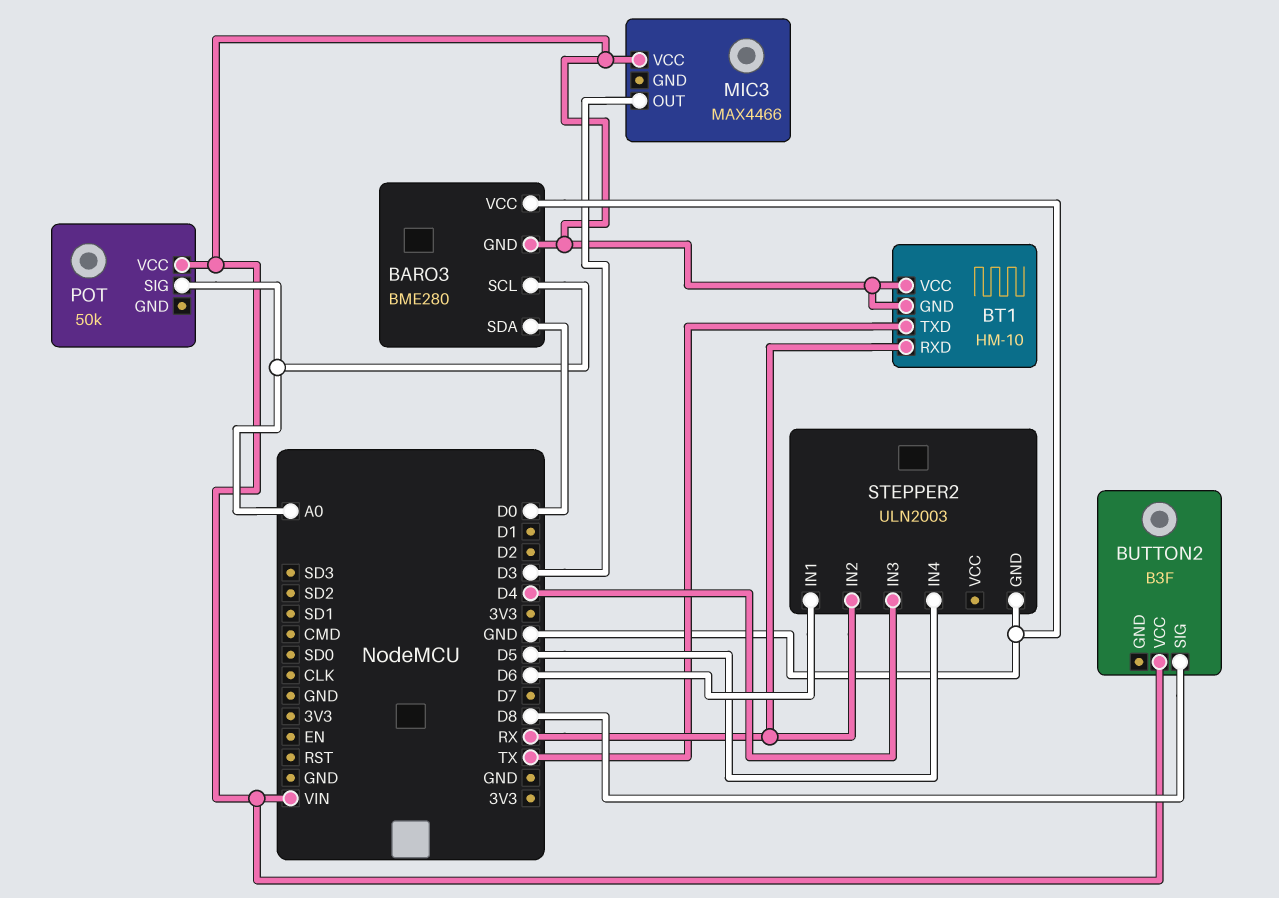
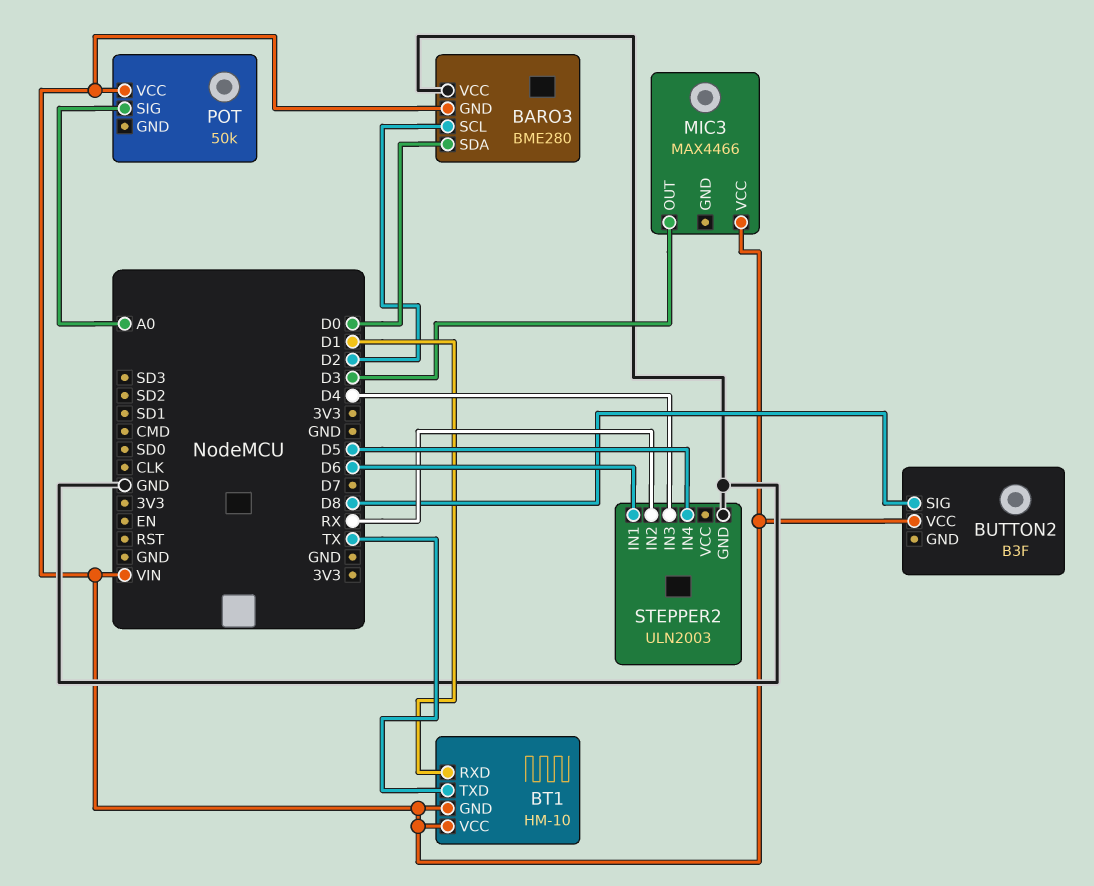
BARO3 pin SCL: A0 -> D2
BT1 pin RXD: RX -> D1

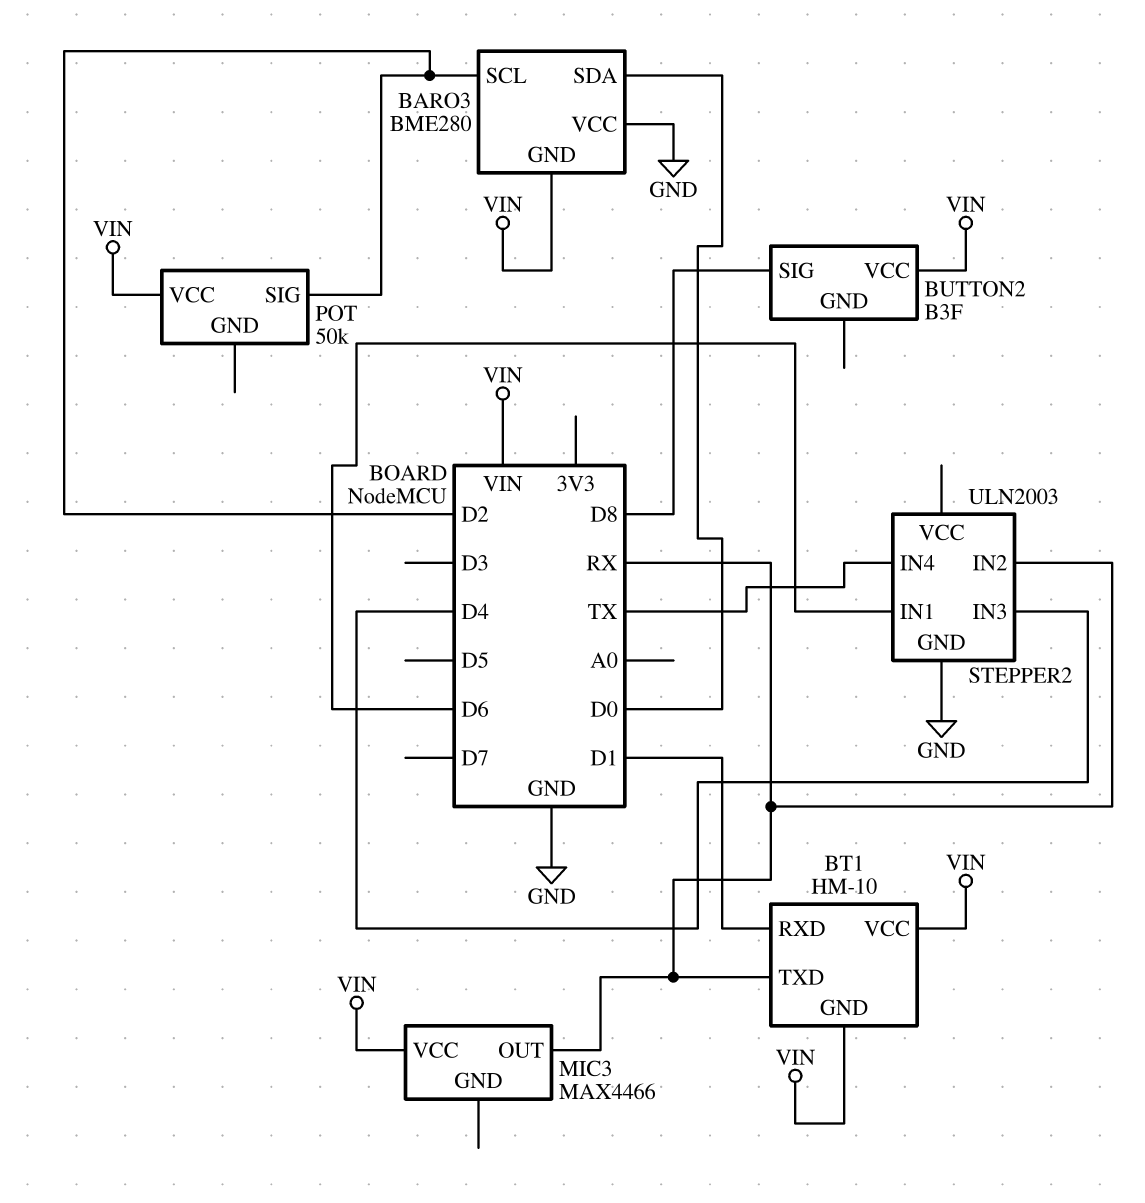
BT1 pin TXD: TX -> RX
MIC3 pin OUT: D3 -> RX
POT pin SIG: A0 -> D2
STEPPER2 pin IN4: D5 -> TX

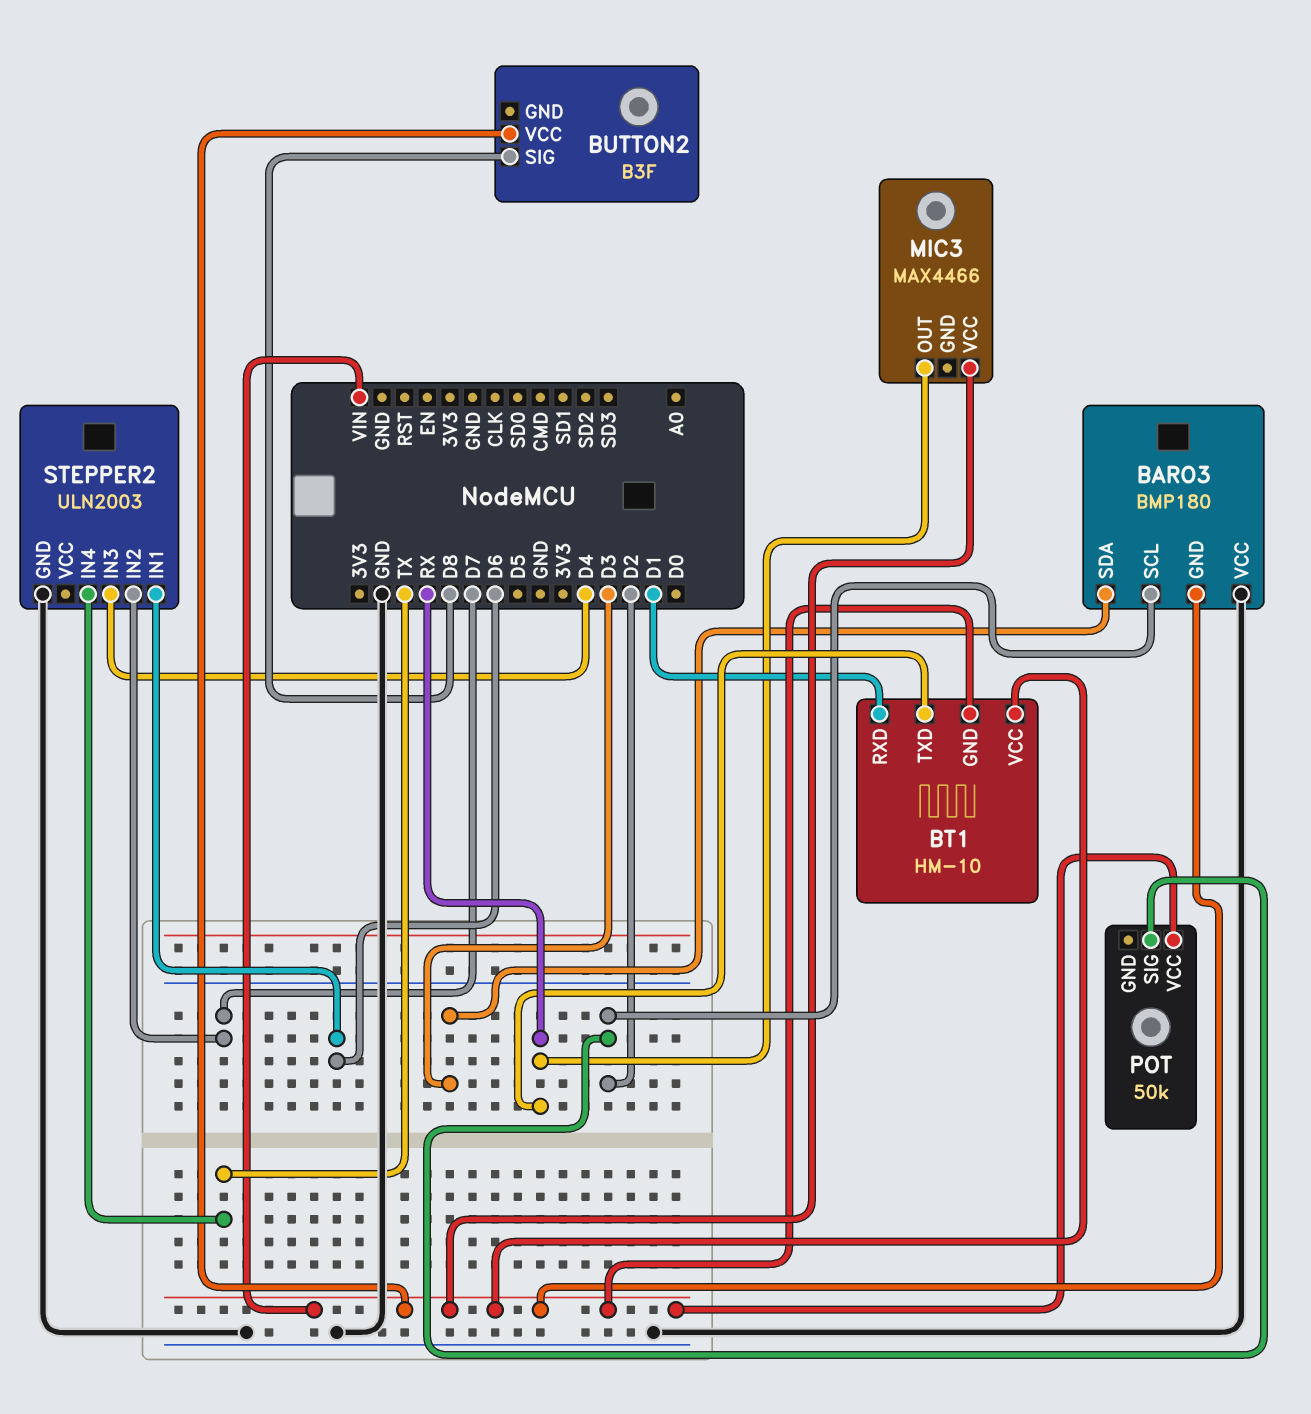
BARO3: BME280 -> BMP180
BARO3 pin SDA: D0 -> D3
STEPPER2 pin IN2: RX -> D7

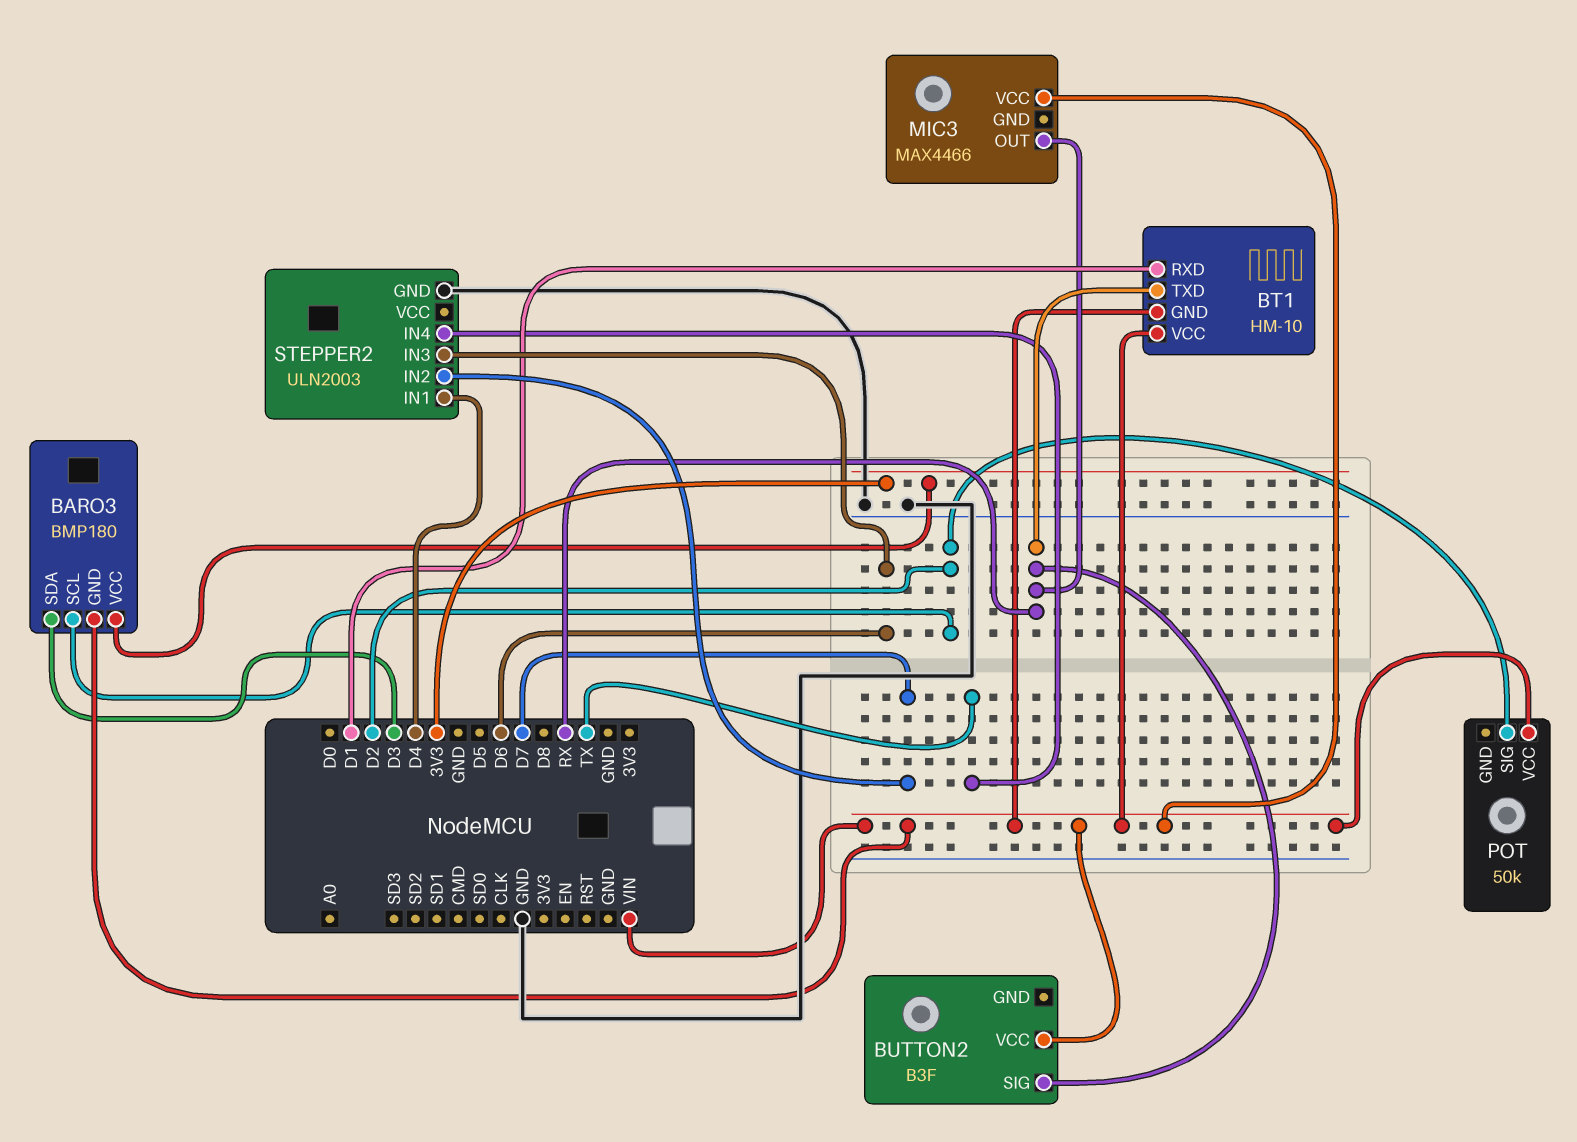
BARO3 pin VCC: GND -> 3V3
BUTTON2 pin SIG: D8 -> RX
STEPPER2 pin IN1: D6 -> D4
STEPPER2 pin IN3: D4 -> D6

